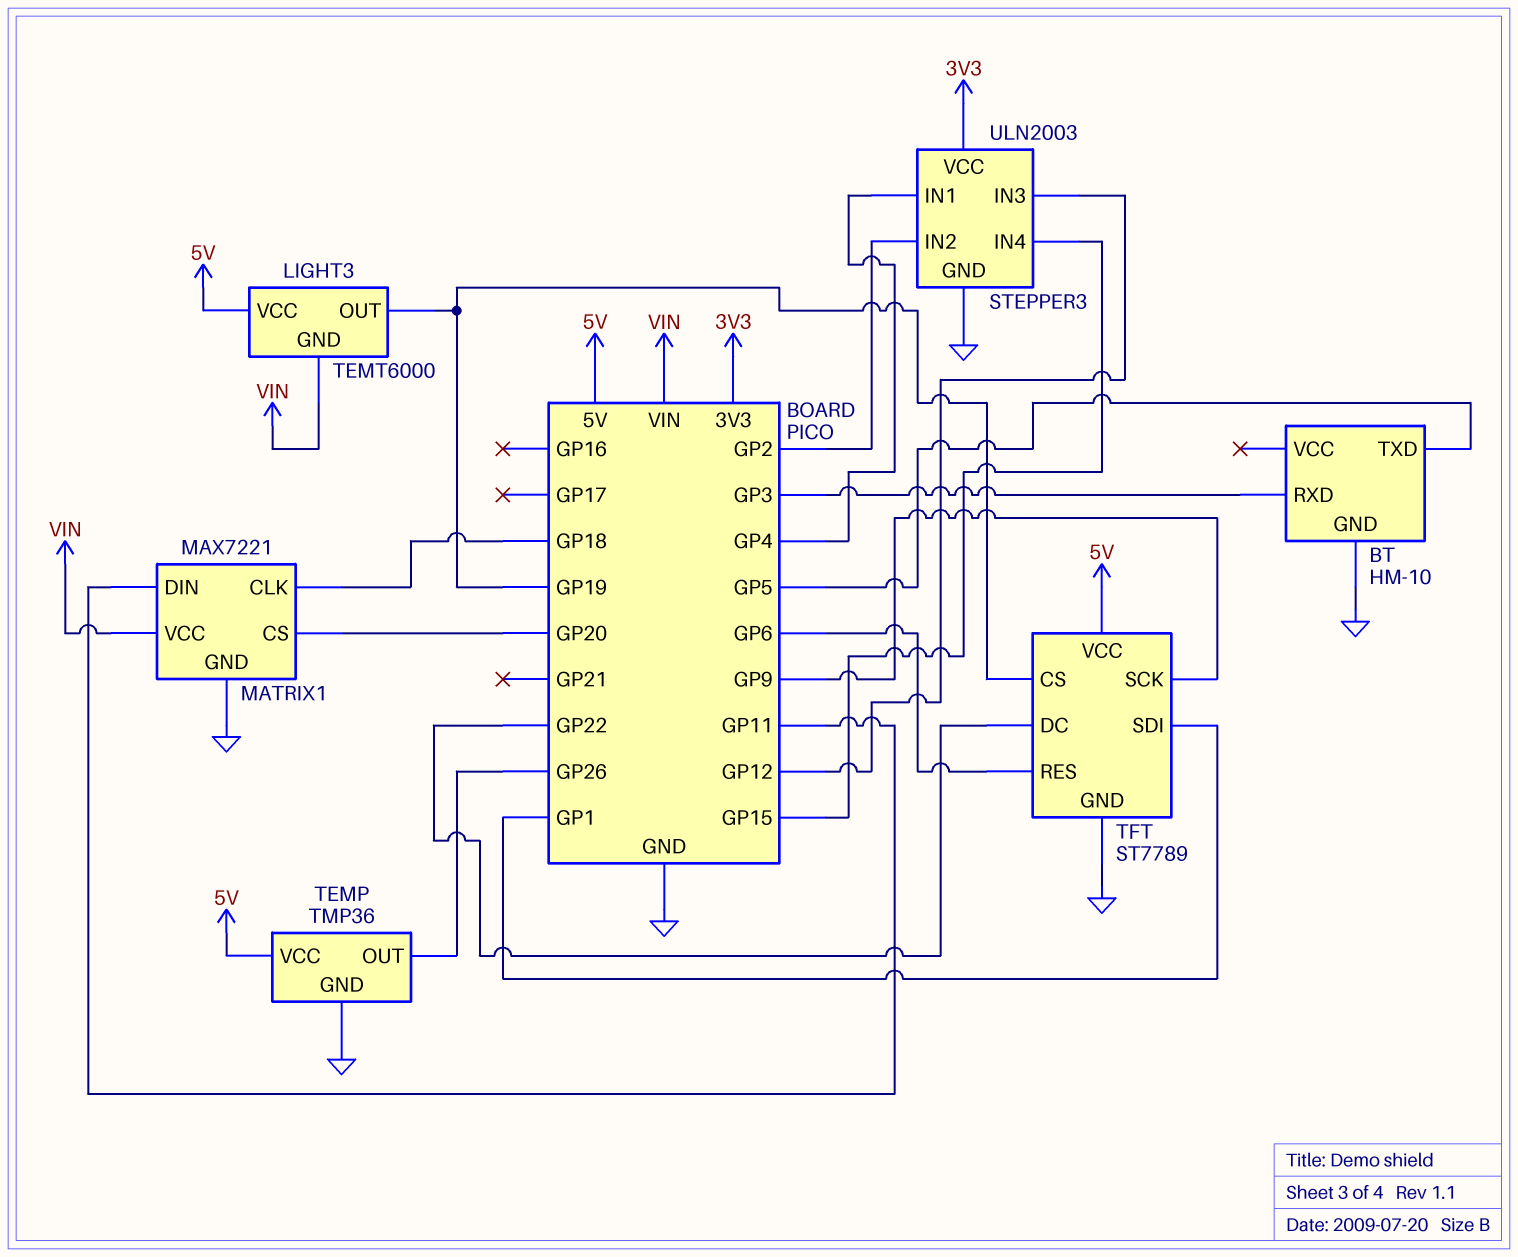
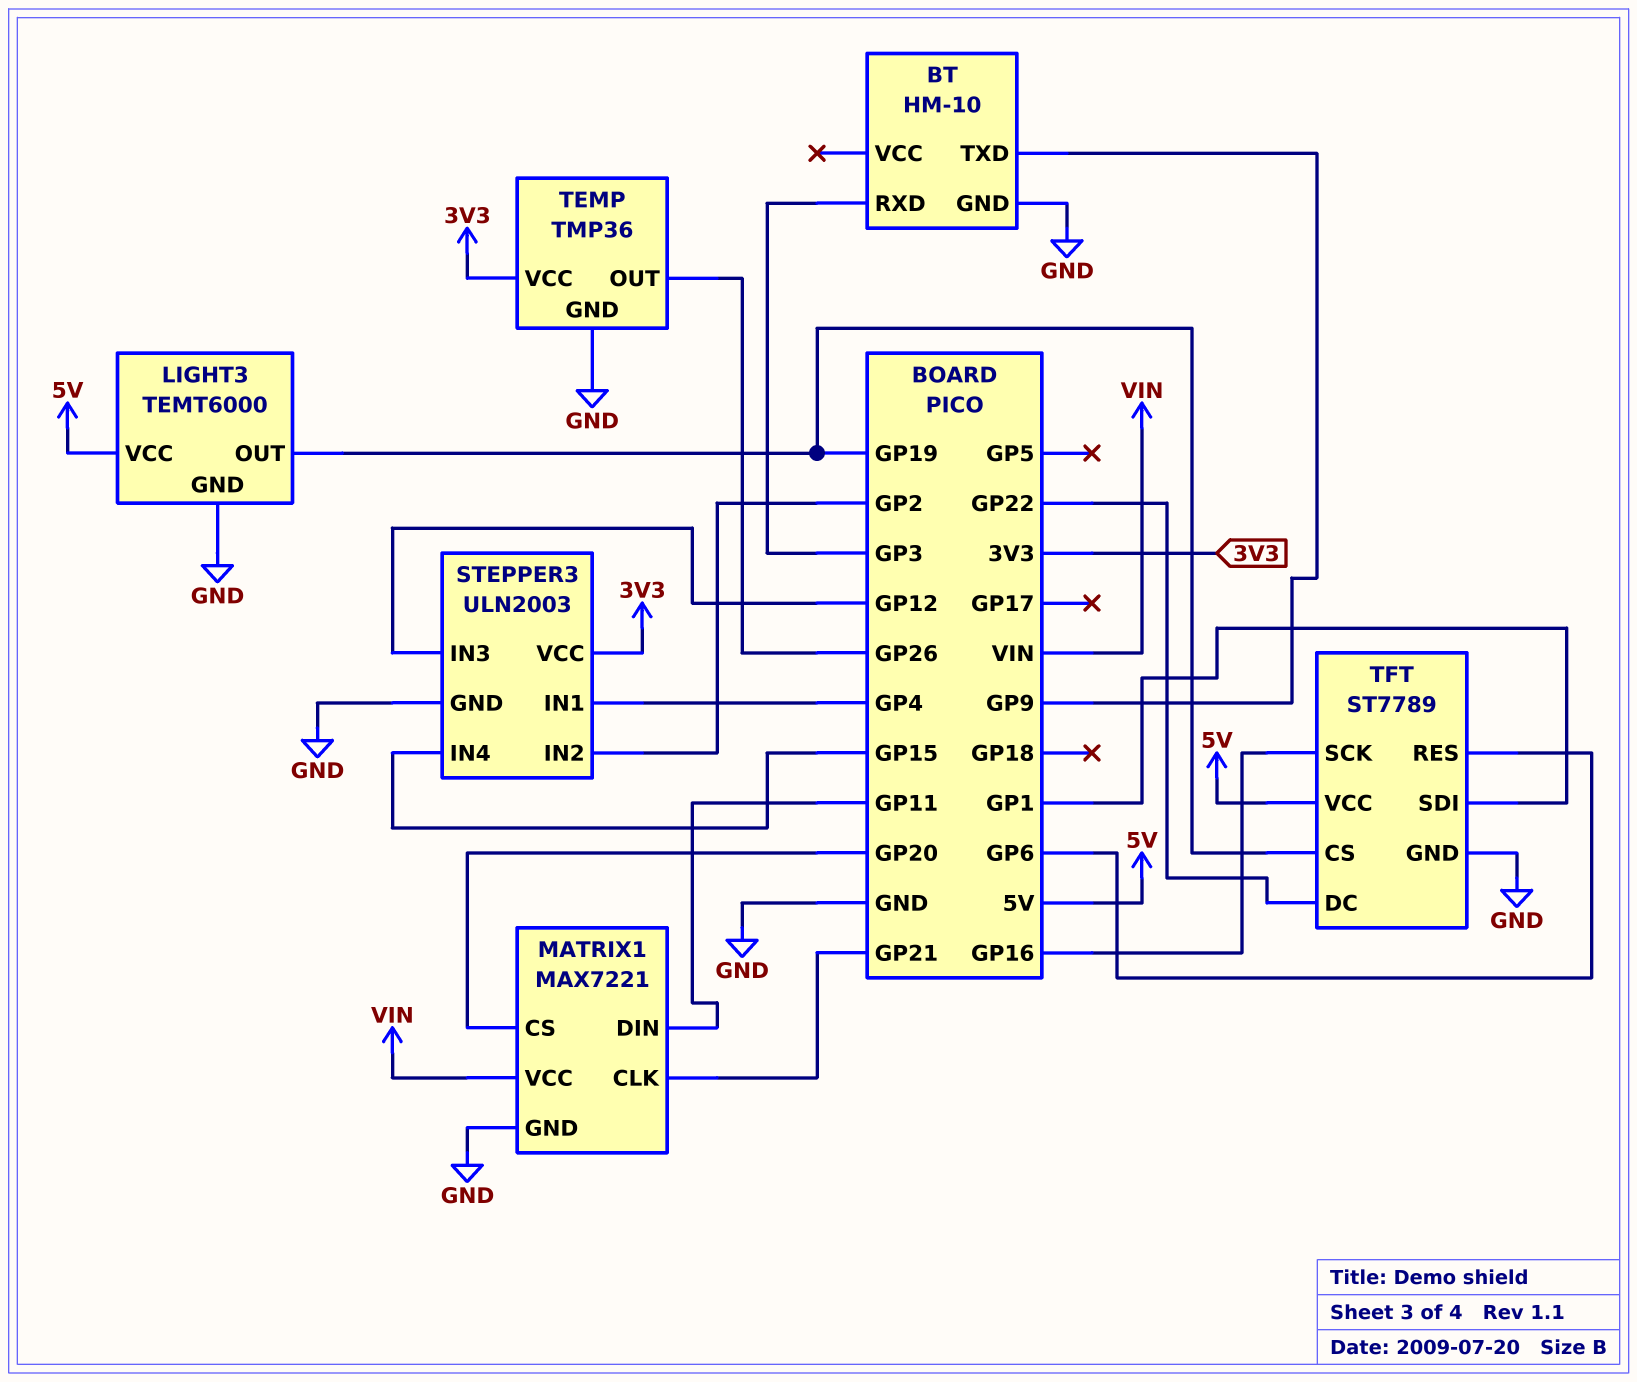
BT pin TXD: GP5 -> GP9
LIGHT3 pin GND: VIN -> GND
MATRIX1 pin CLK: GP18 -> GP21
TEMP pin VCC: 5V -> 3V3
TFT pin SCK: GP9 -> GP16

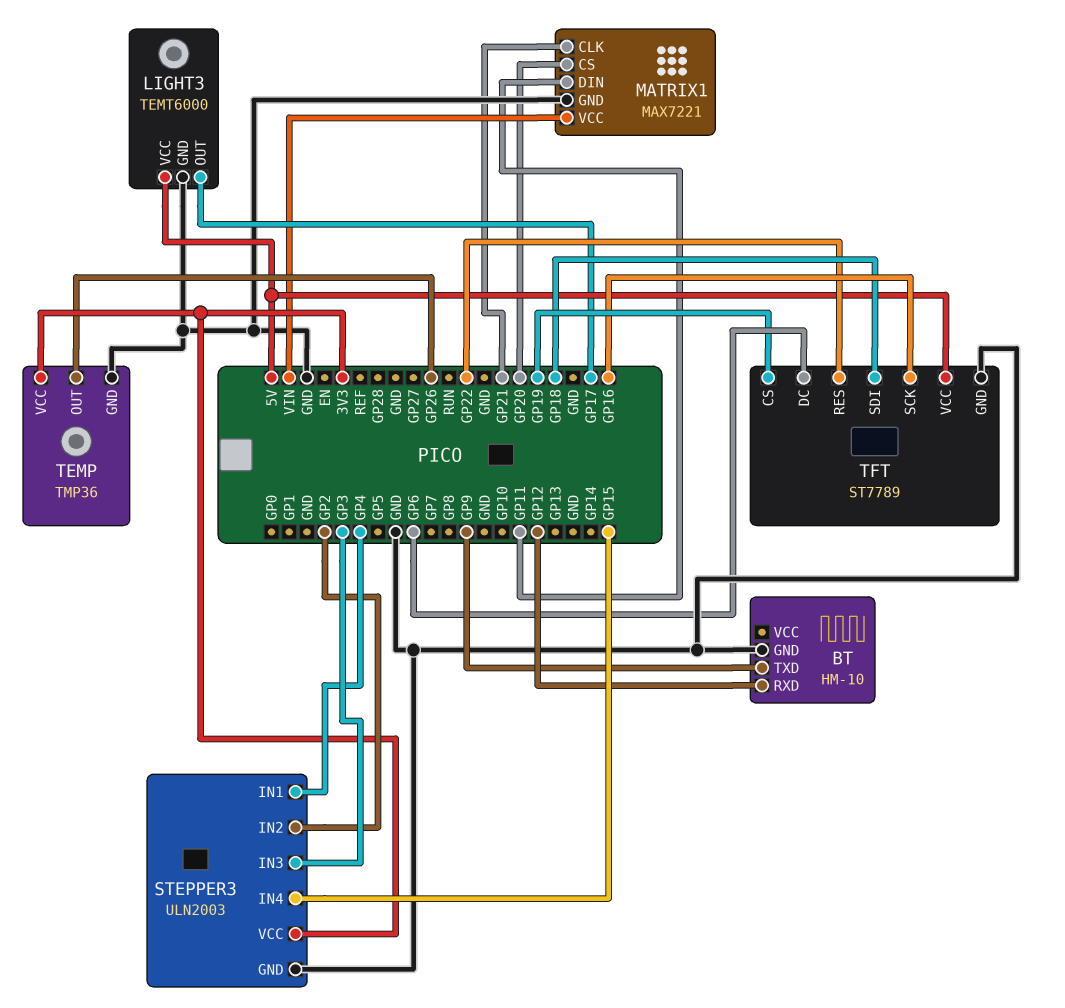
BT pin RXD: GP3 -> GP12
LIGHT3 pin OUT: GP19 -> GP17
STEPPER3 pin IN3: GP12 -> GP3
TFT pin DC: GP22 -> GP6
TFT pin RES: GP6 -> GP22
TFT pin SDI: GP1 -> GP18

